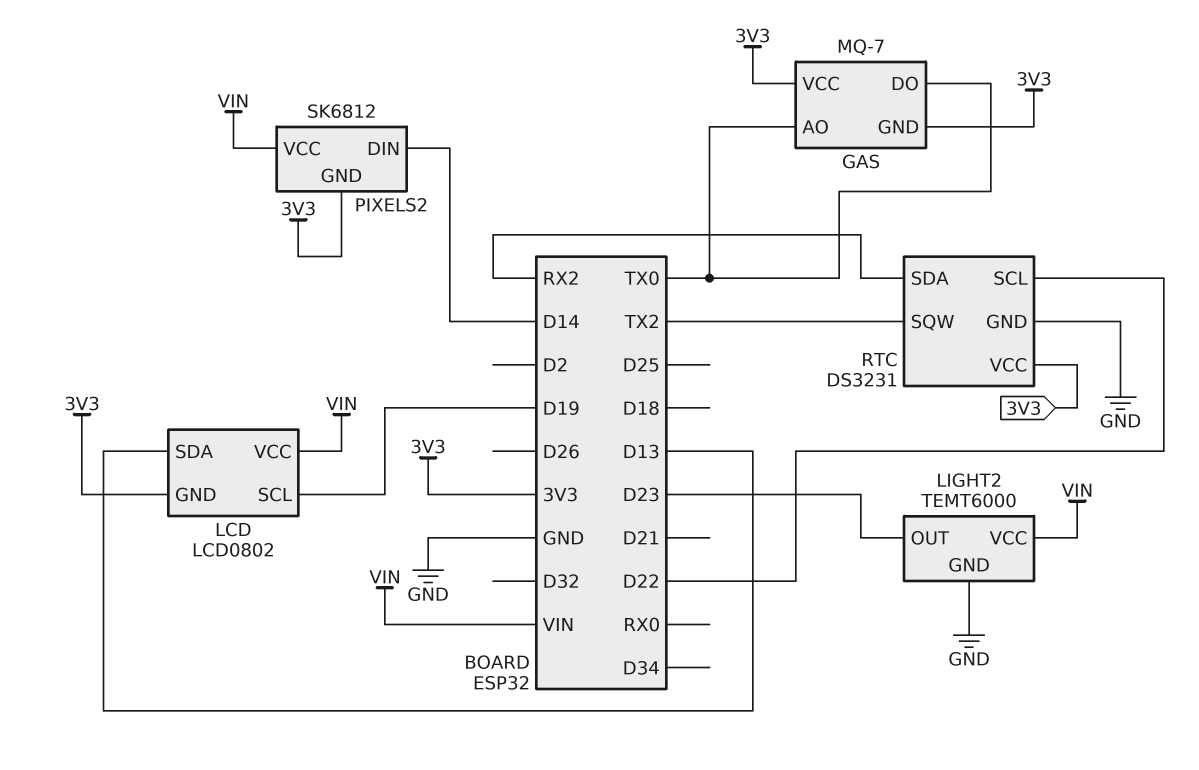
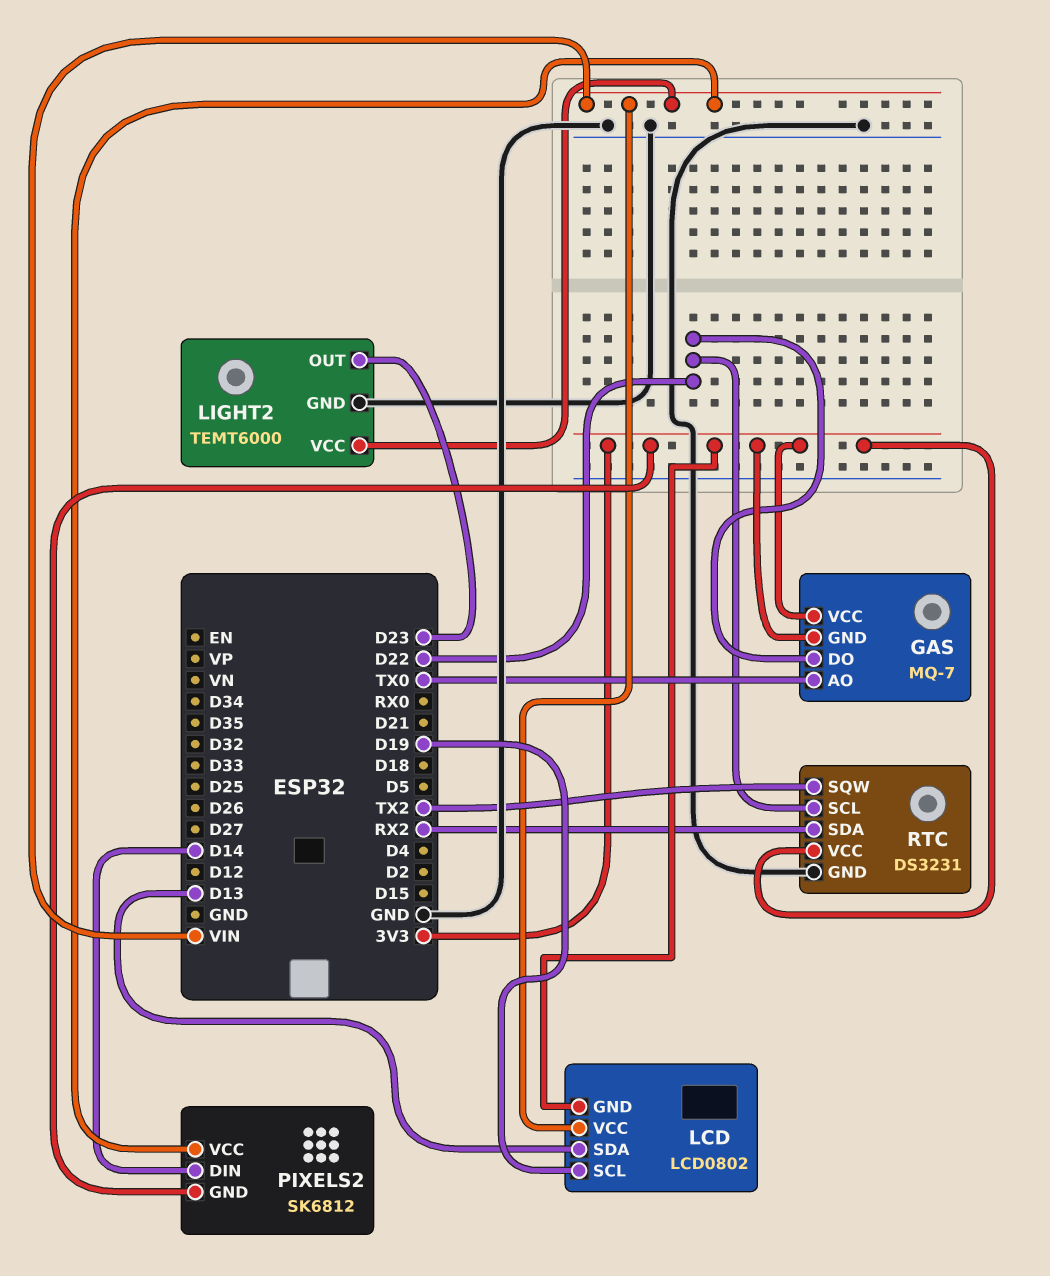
GAS pin DO: TX0 -> D22

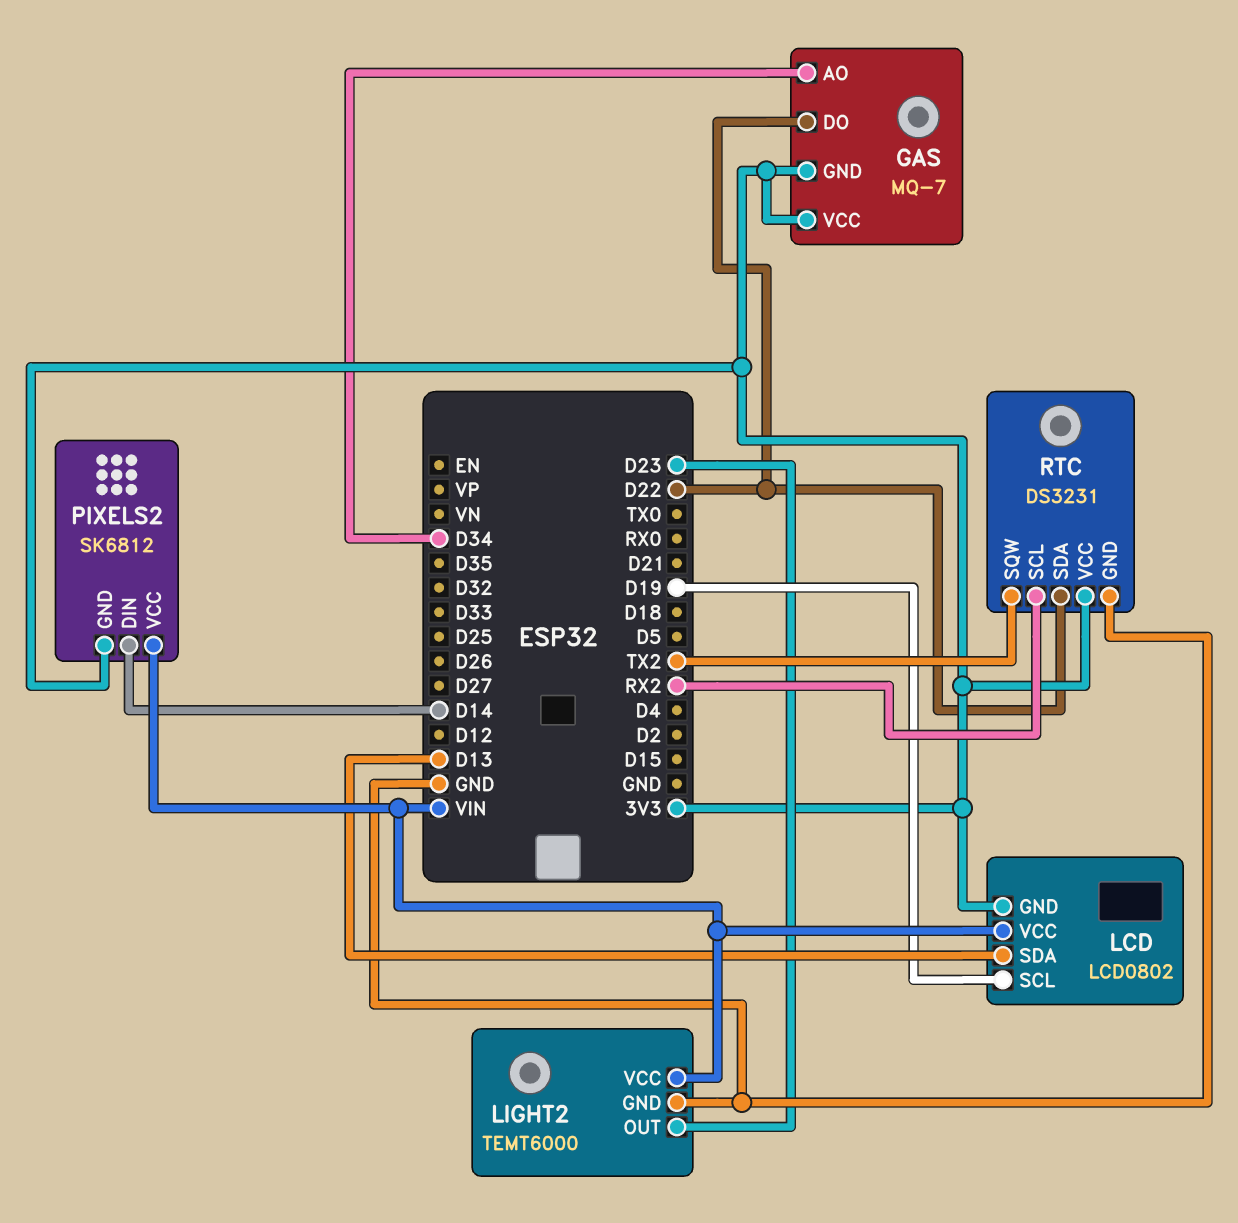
GAS pin AO: TX0 -> D34
RTC pin SCL: D22 -> RX2
RTC pin SDA: RX2 -> D22

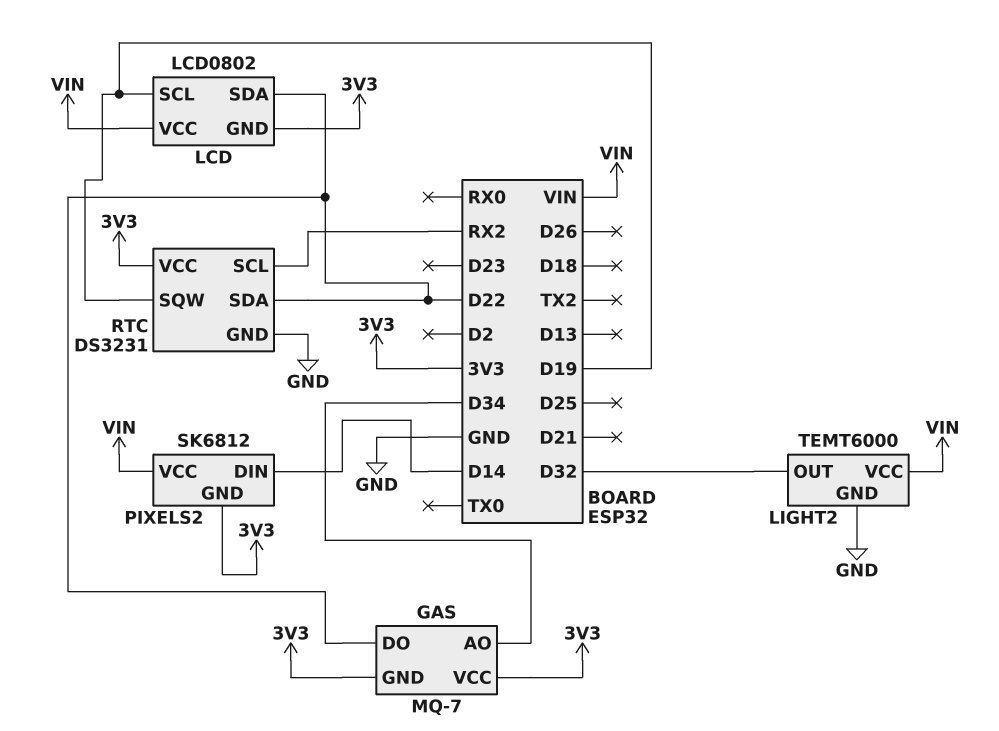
LCD pin SDA: D13 -> D22
LIGHT2 pin OUT: D23 -> D32
RTC pin SQW: TX2 -> D19

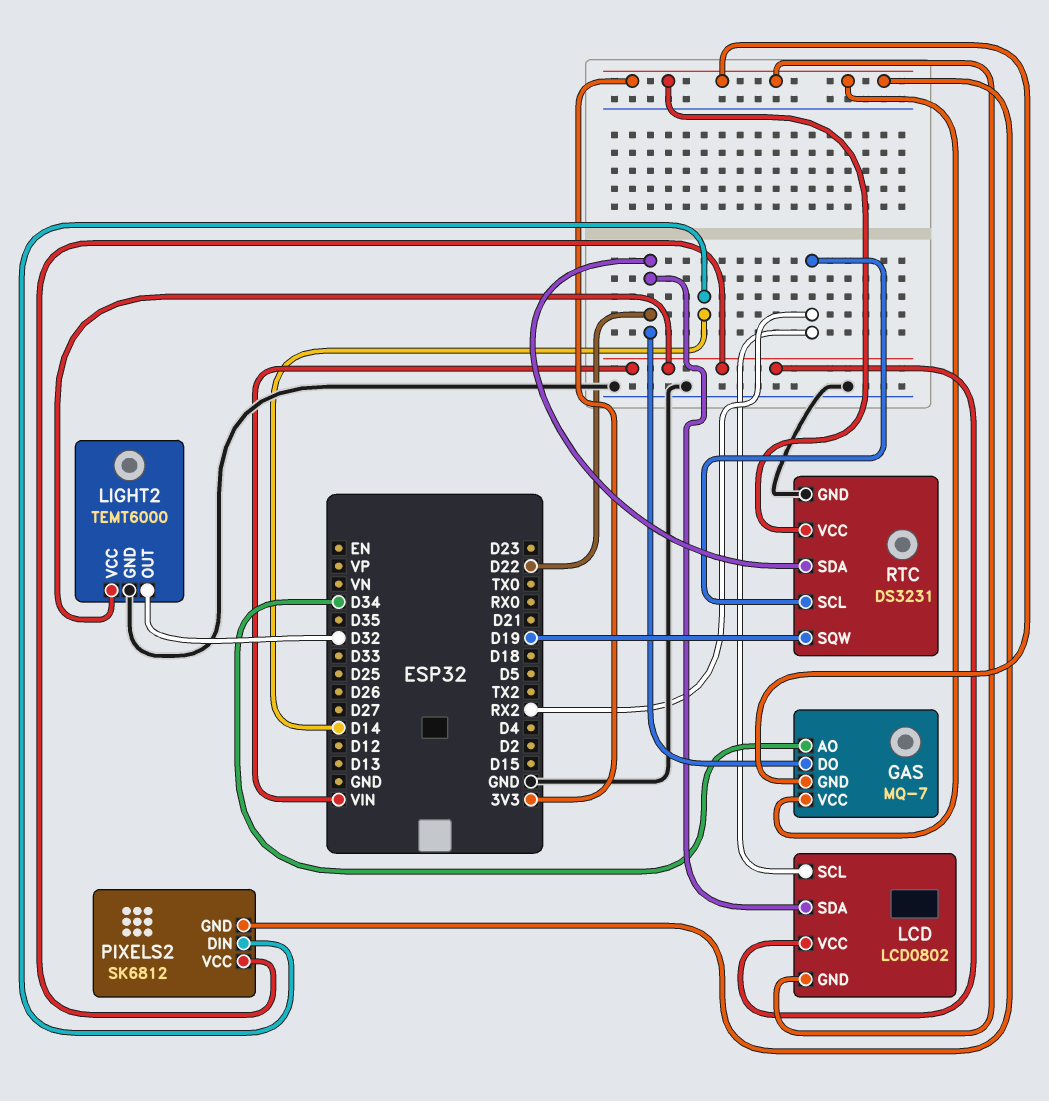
LCD pin SCL: D19 -> RX2

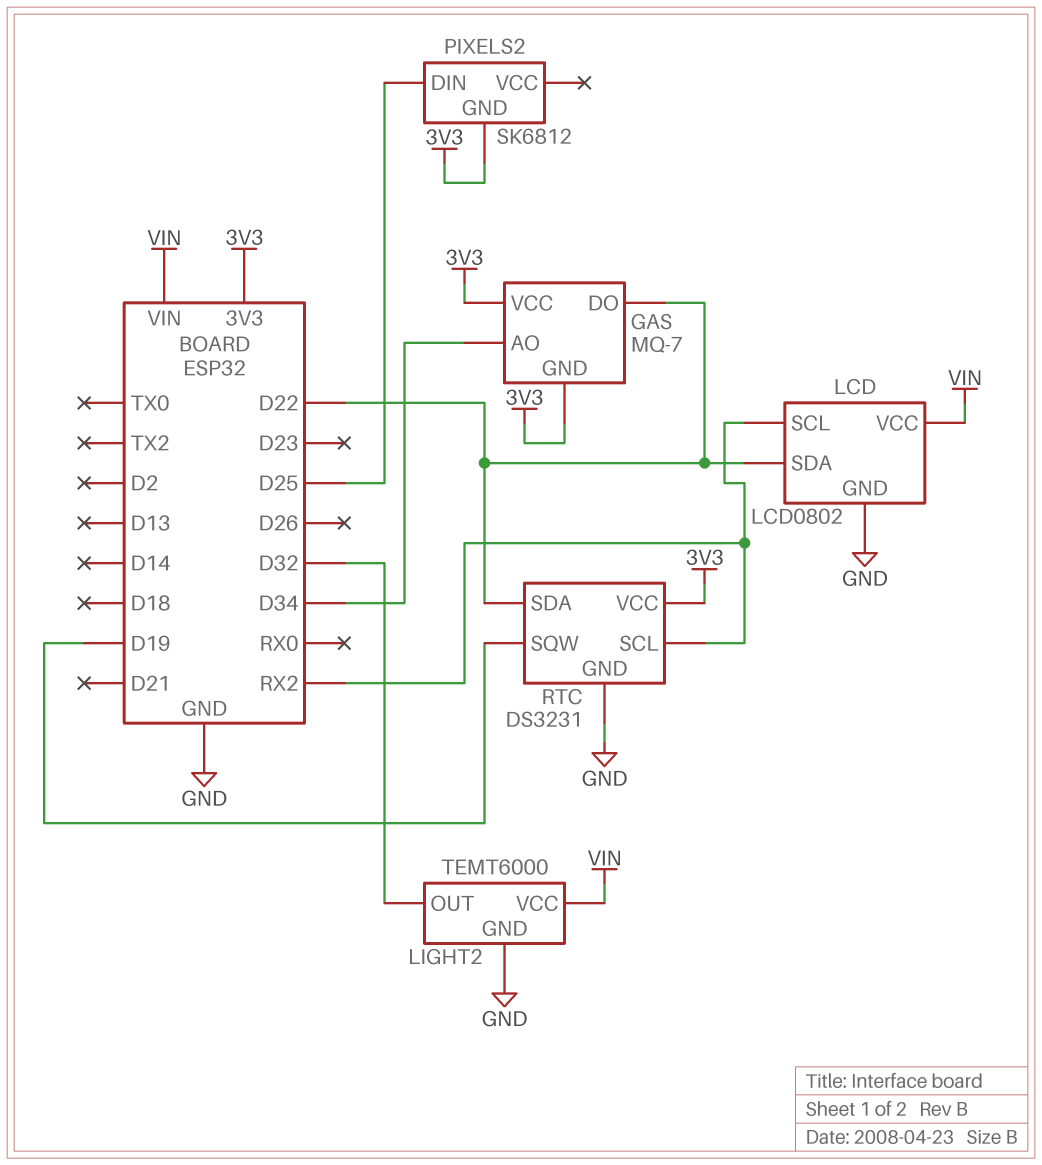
LCD pin GND: 3V3 -> GND
PIXELS2 pin DIN: D14 -> D25
PIXELS2 pin VCC: VIN -> none

